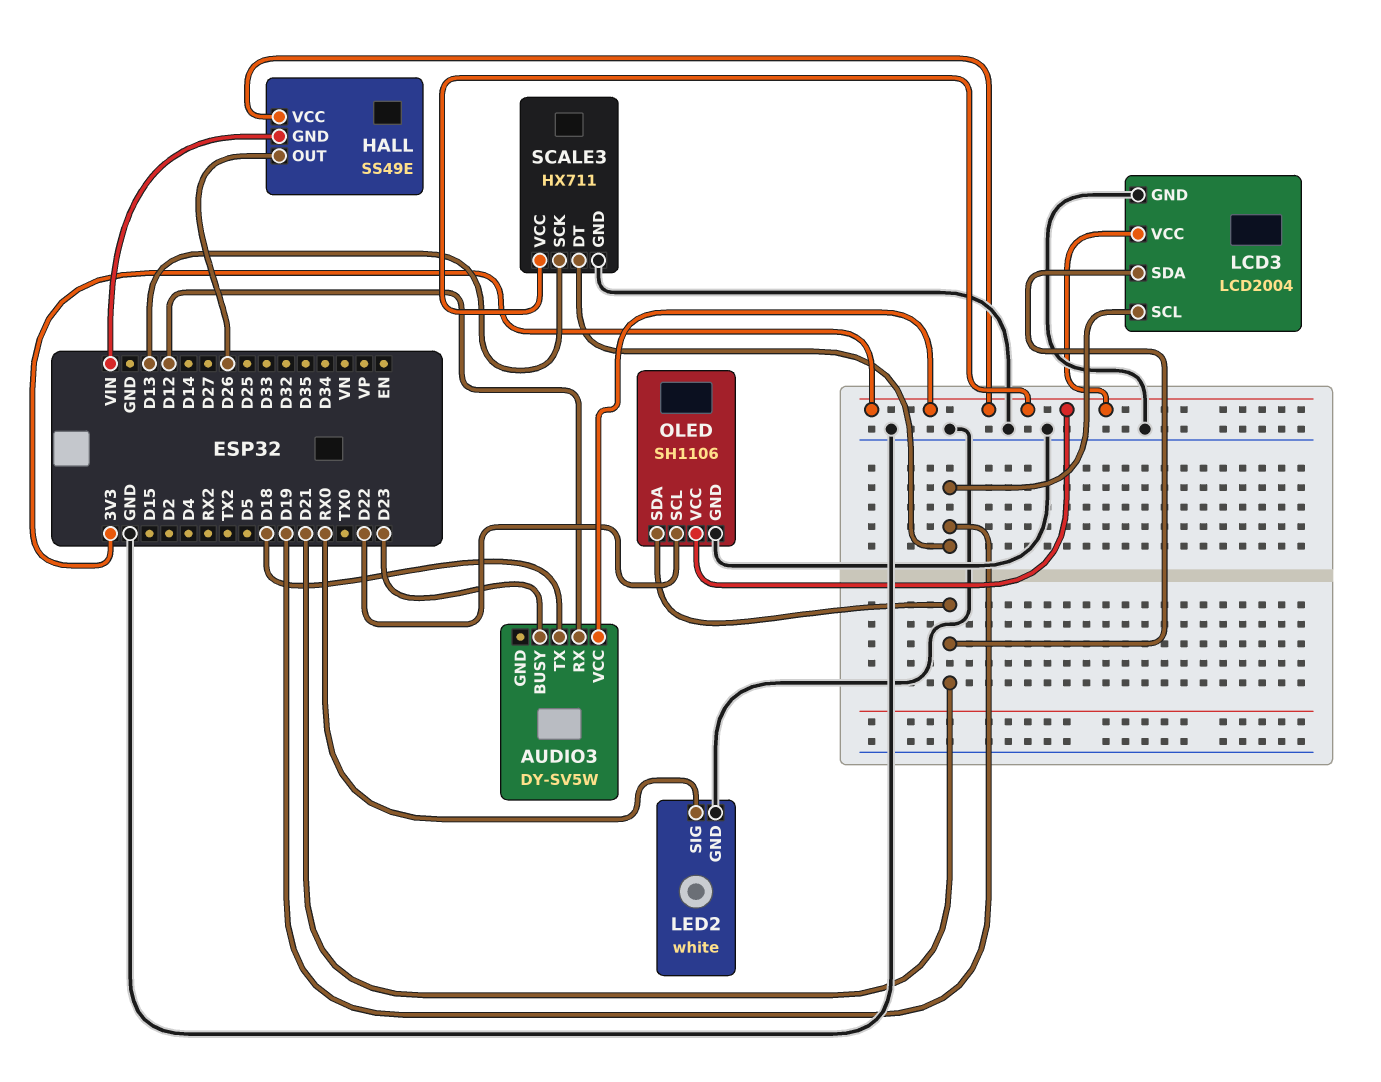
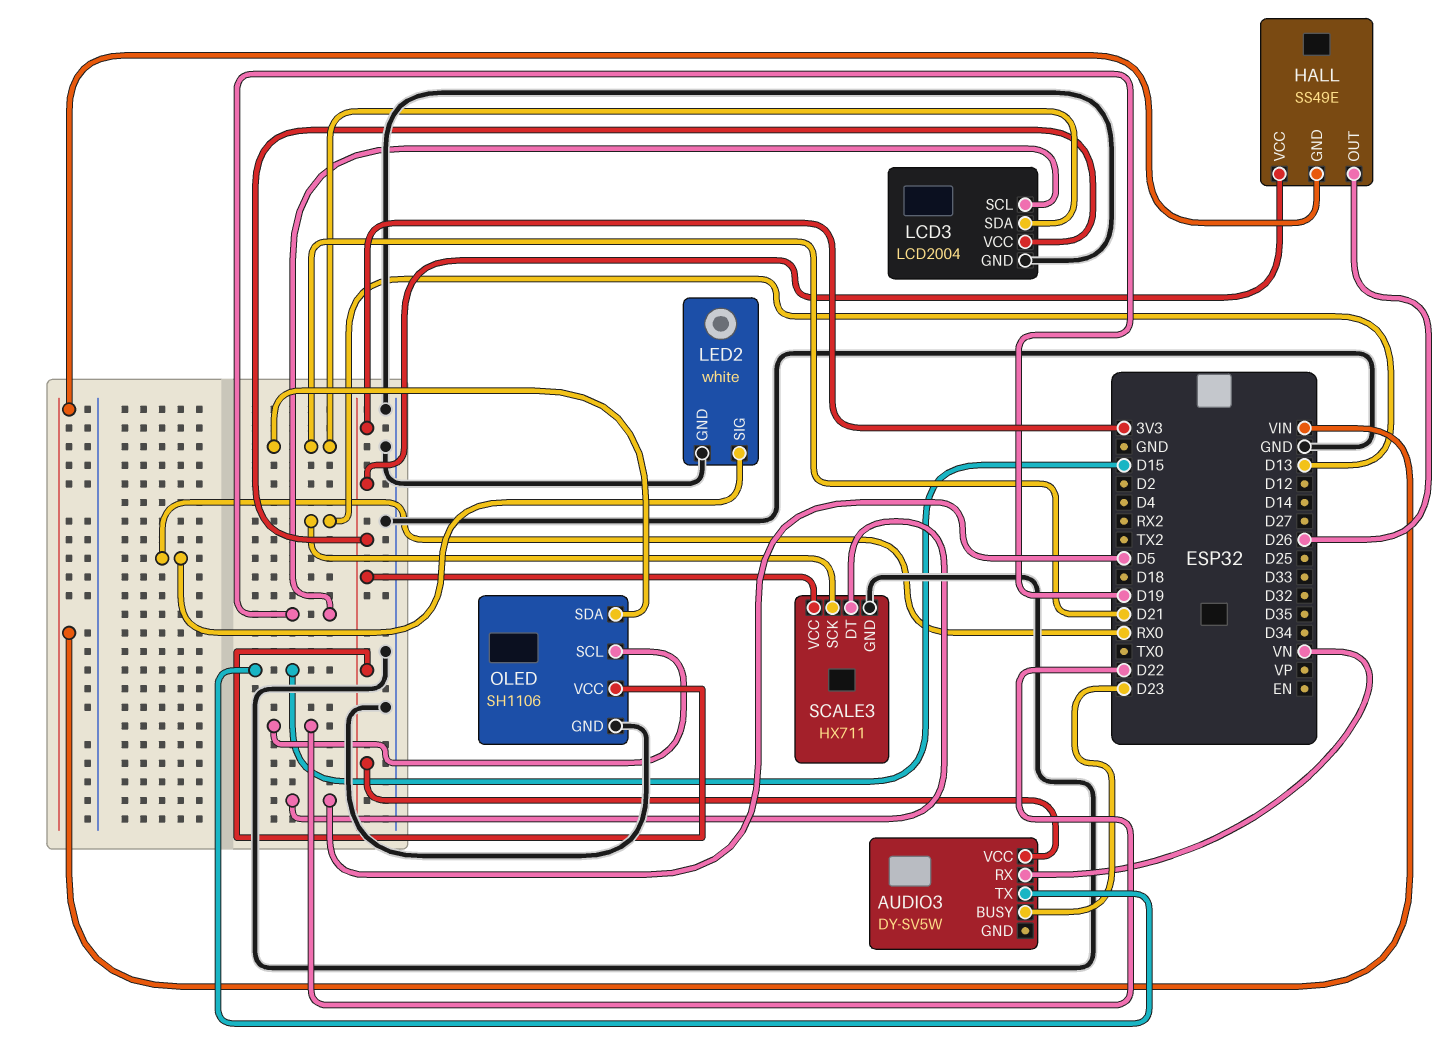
AUDIO3 pin RX: D12 -> VN
AUDIO3 pin TX: D18 -> D15
SCALE3 pin DT: D19 -> D5

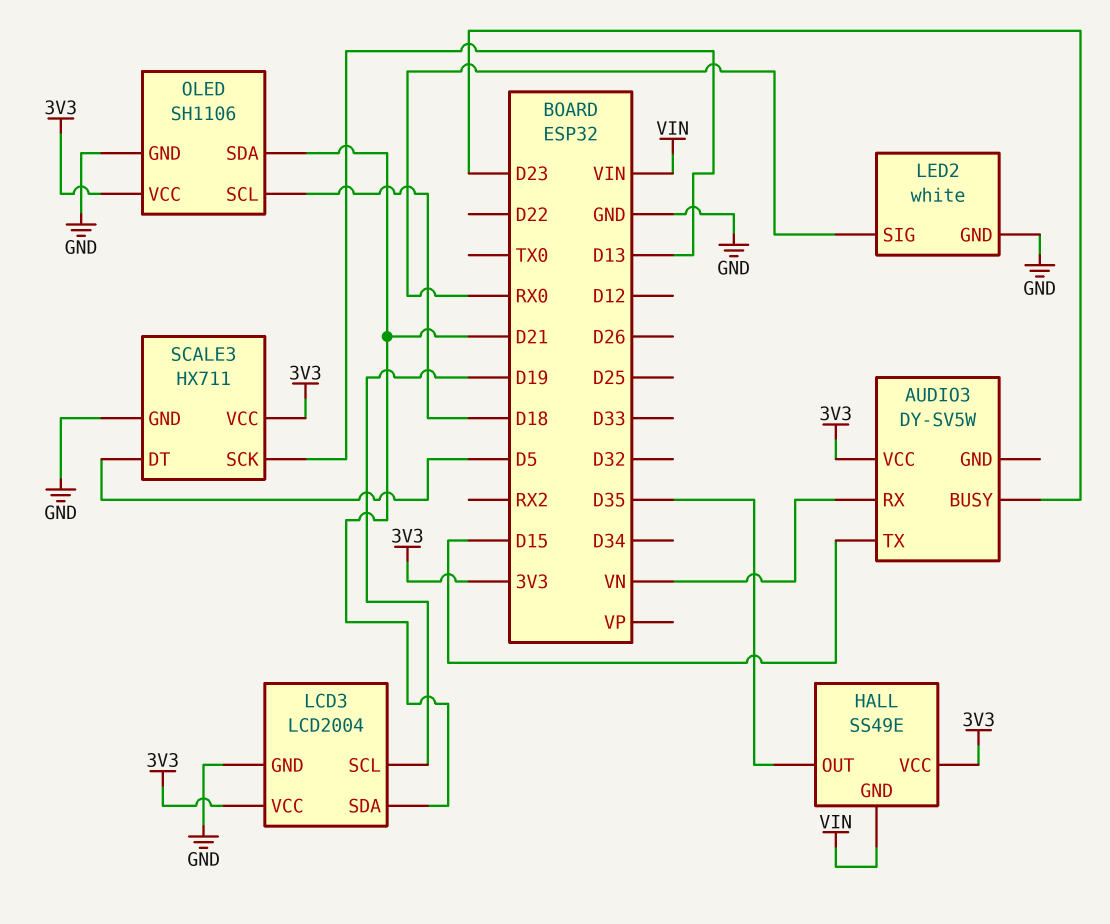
HALL pin OUT: D26 -> D35
OLED pin SCL: D22 -> D18

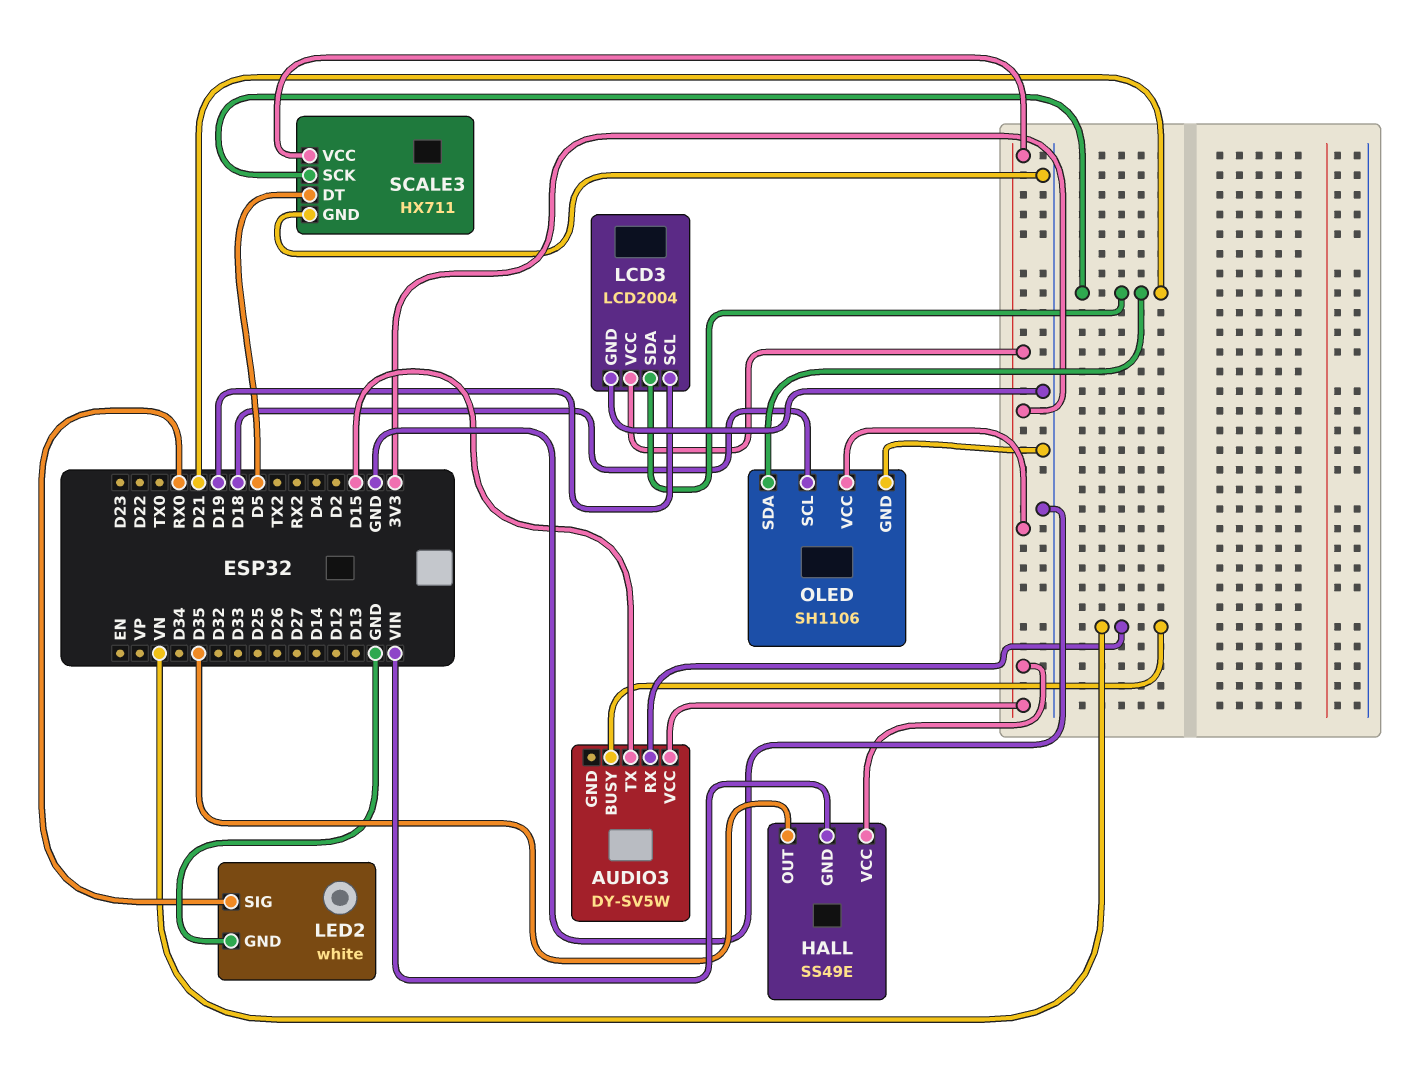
AUDIO3 pin BUSY: D23 -> VN
SCALE3 pin SCK: D13 -> D21

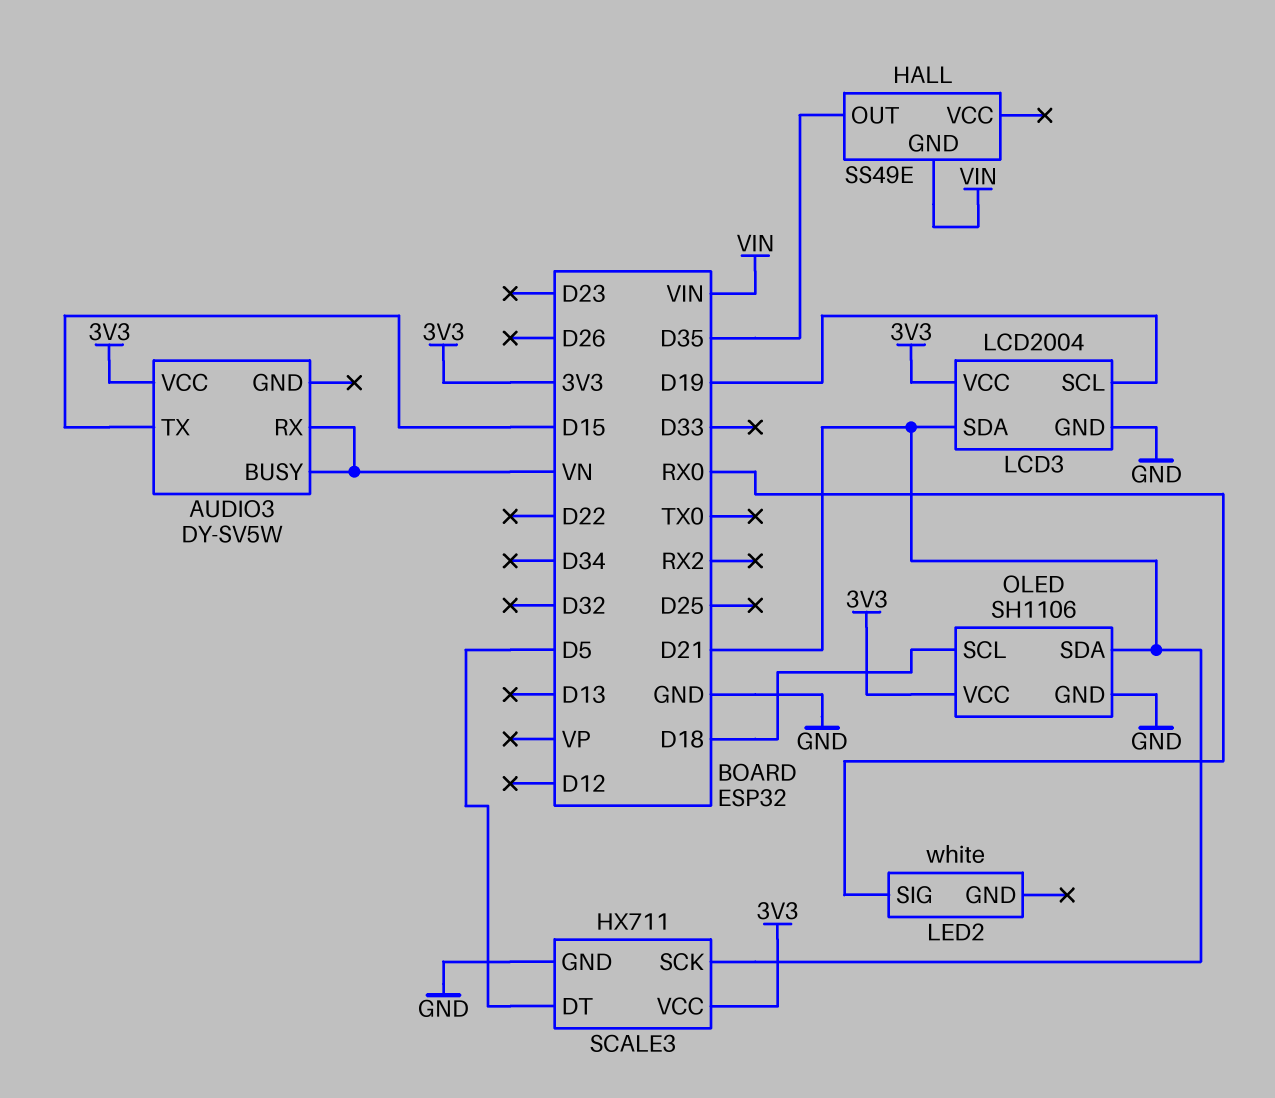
HALL pin VCC: 3V3 -> none
LED2 pin GND: GND -> none

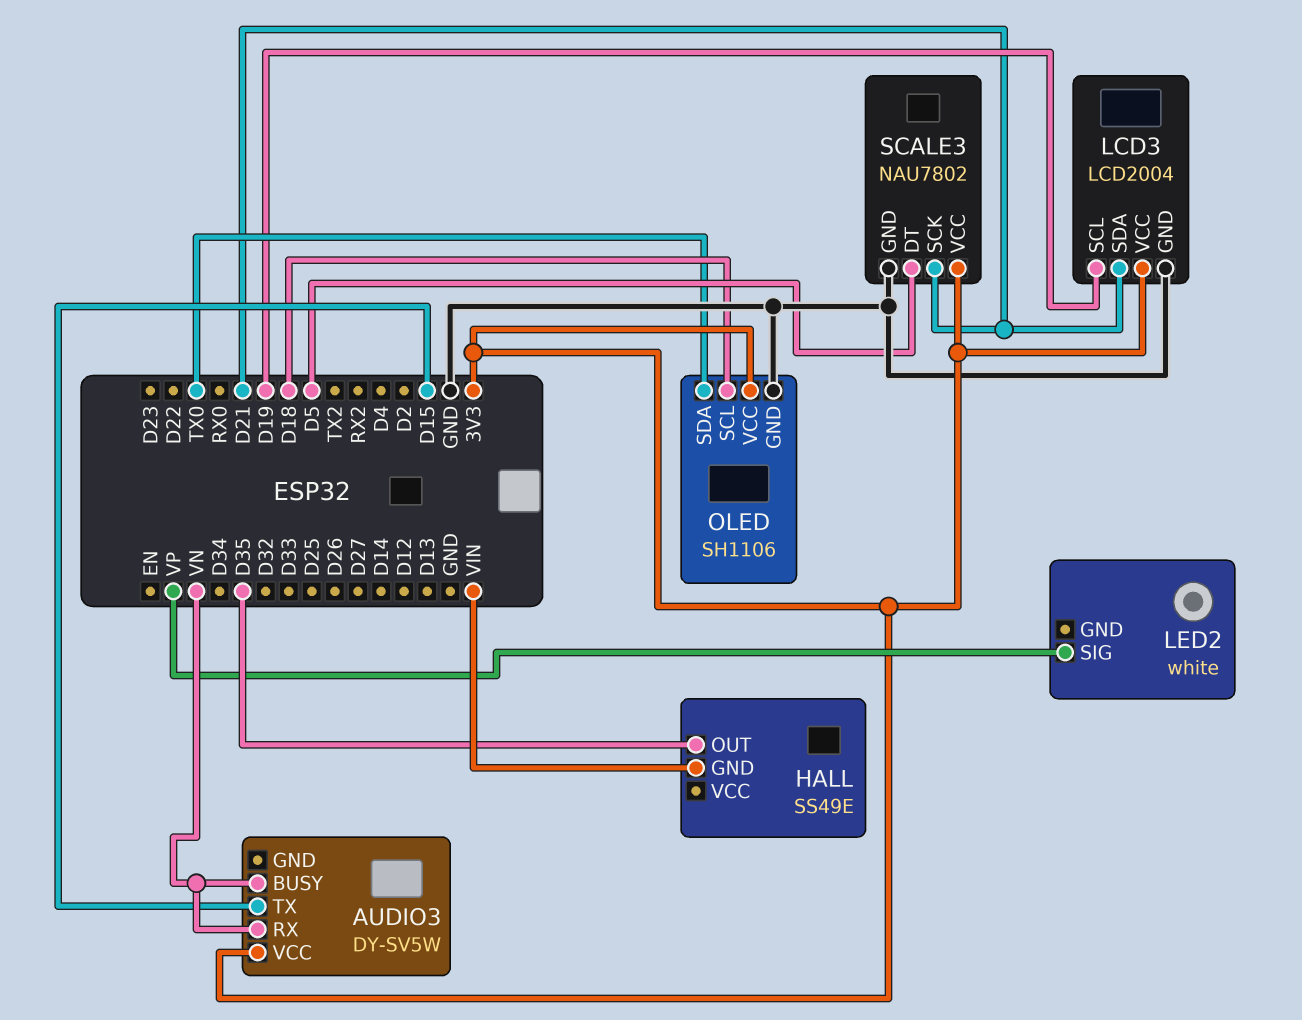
LED2 pin SIG: RX0 -> VP
OLED pin SDA: D21 -> TX0
SCALE3: HX711 -> NAU7802

